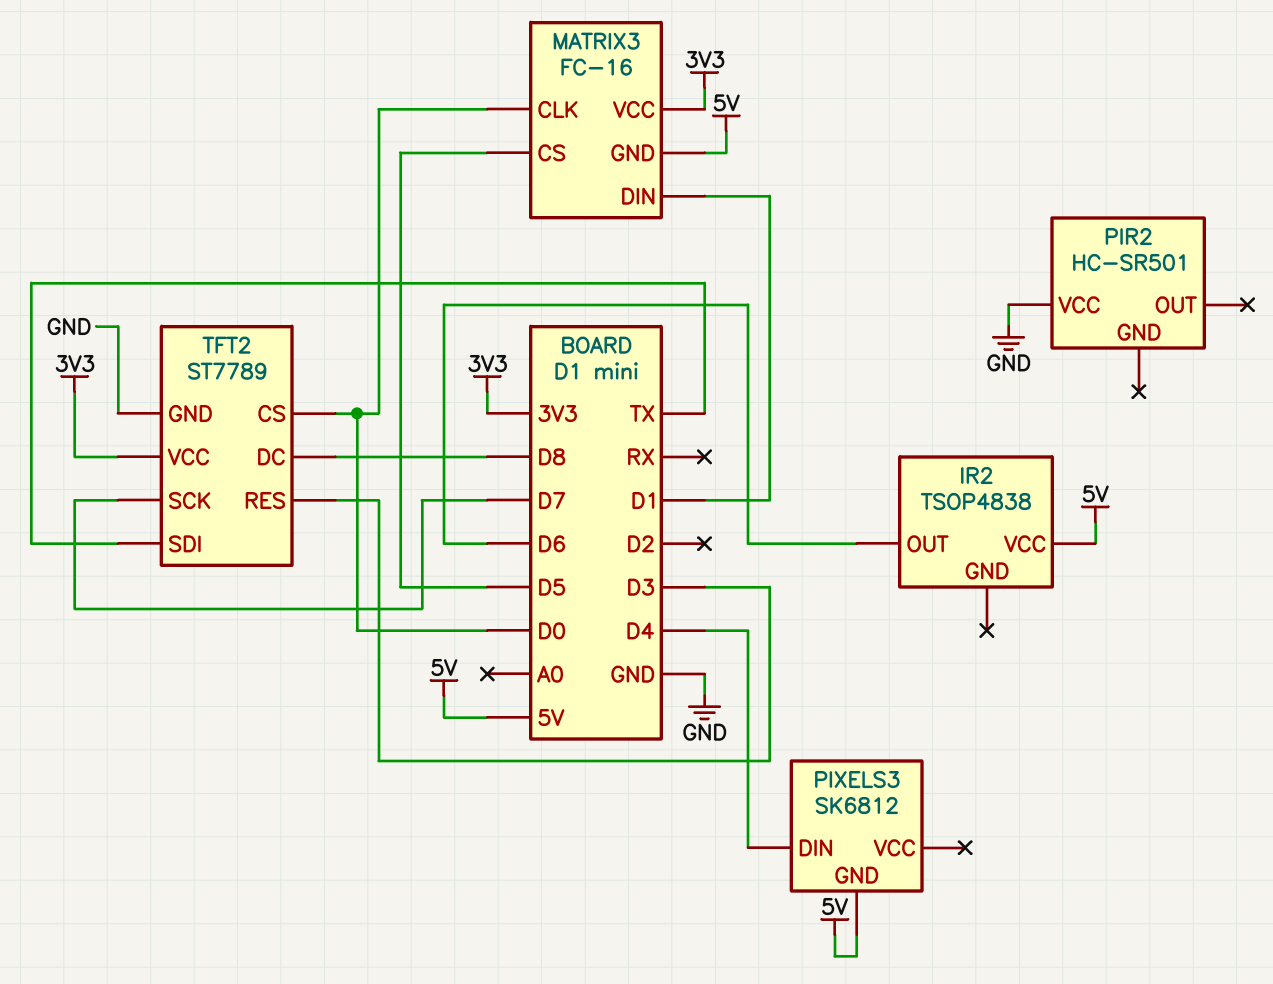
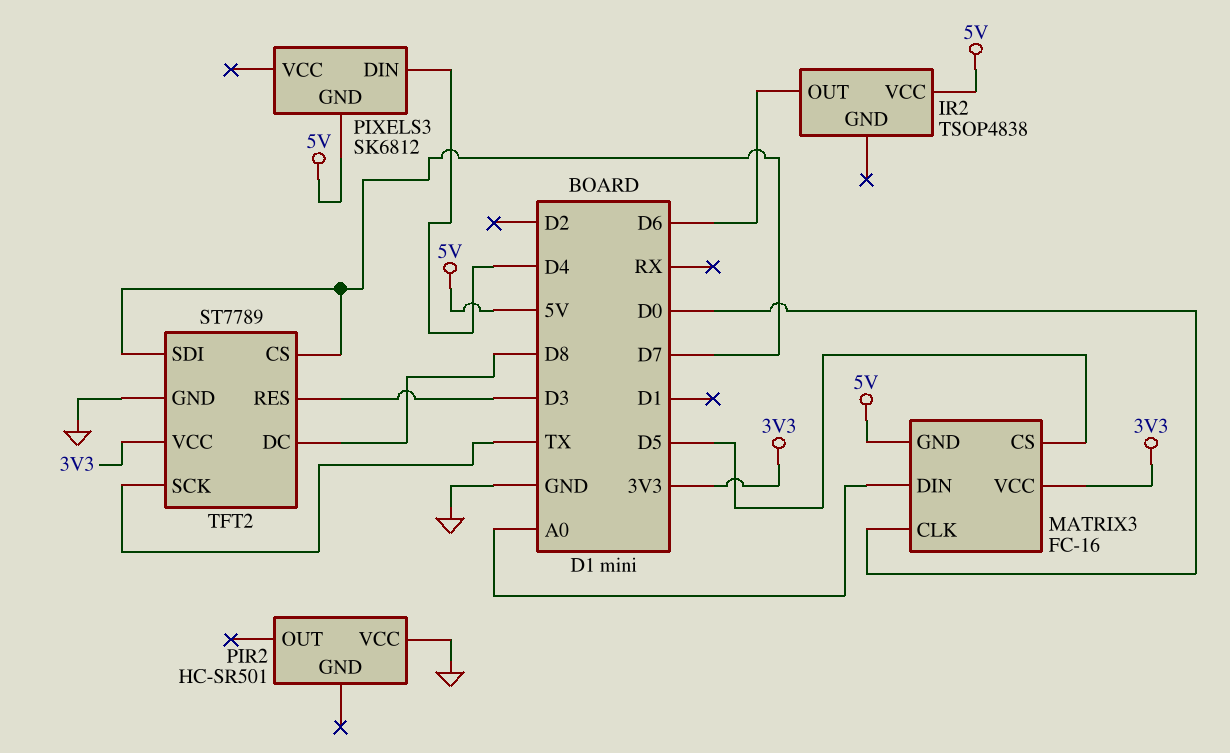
MATRIX3 pin DIN: D1 -> A0
TFT2 pin CS: D0 -> D7
TFT2 pin SCK: D7 -> TX
TFT2 pin SDI: TX -> D7

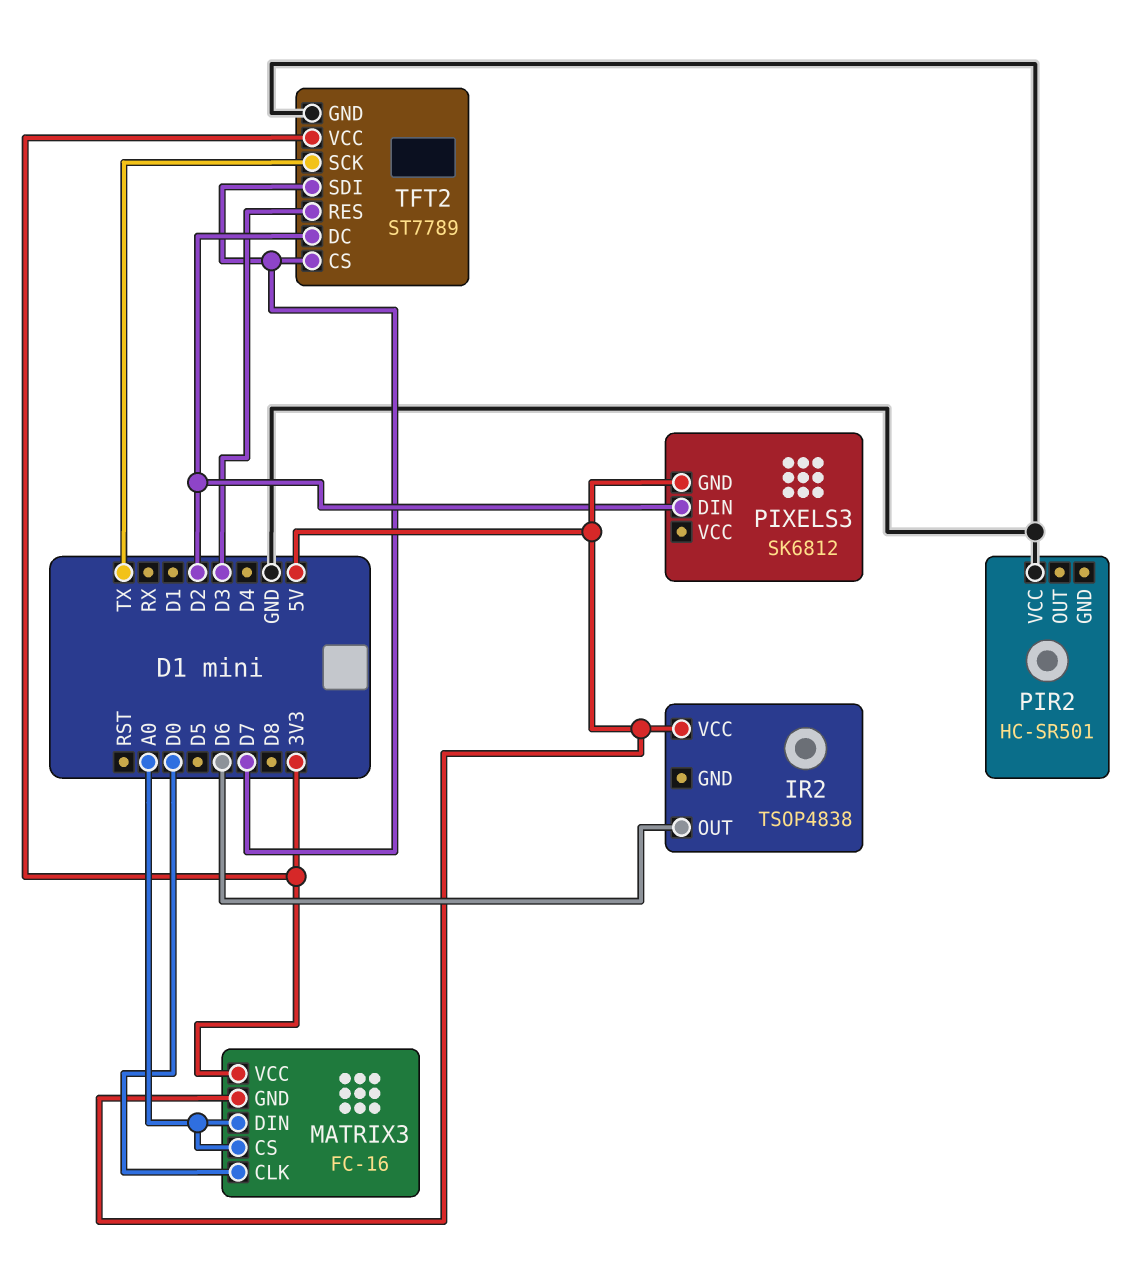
MATRIX3 pin CS: D5 -> A0
PIXELS3 pin DIN: D4 -> D2
TFT2 pin DC: D8 -> D2

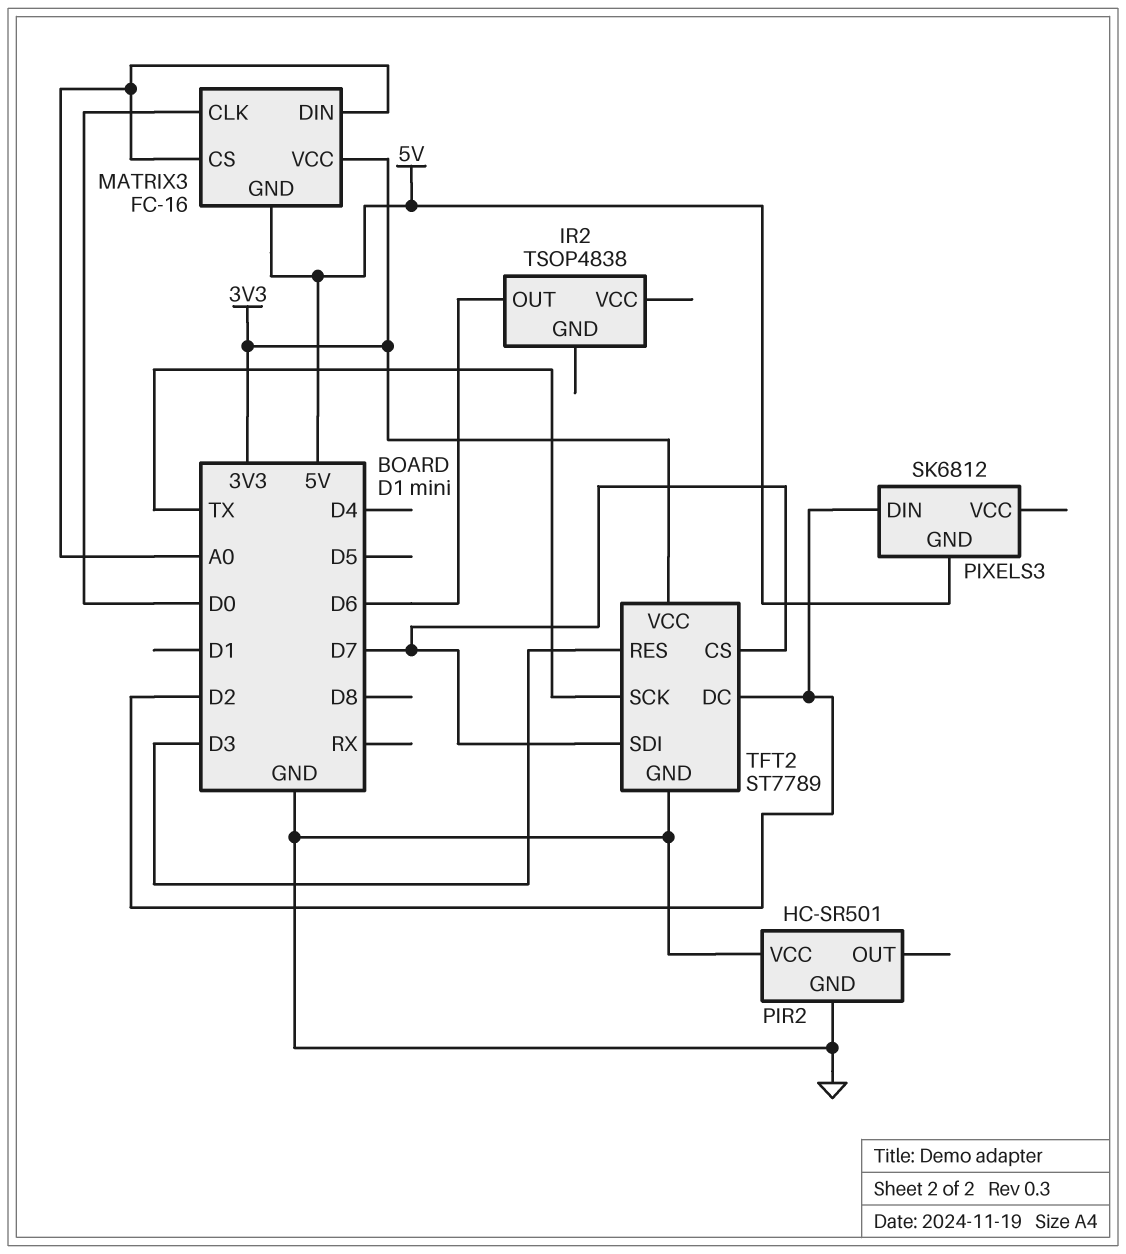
IR2 pin VCC: 5V -> none
PIR2 pin GND: none -> GND

